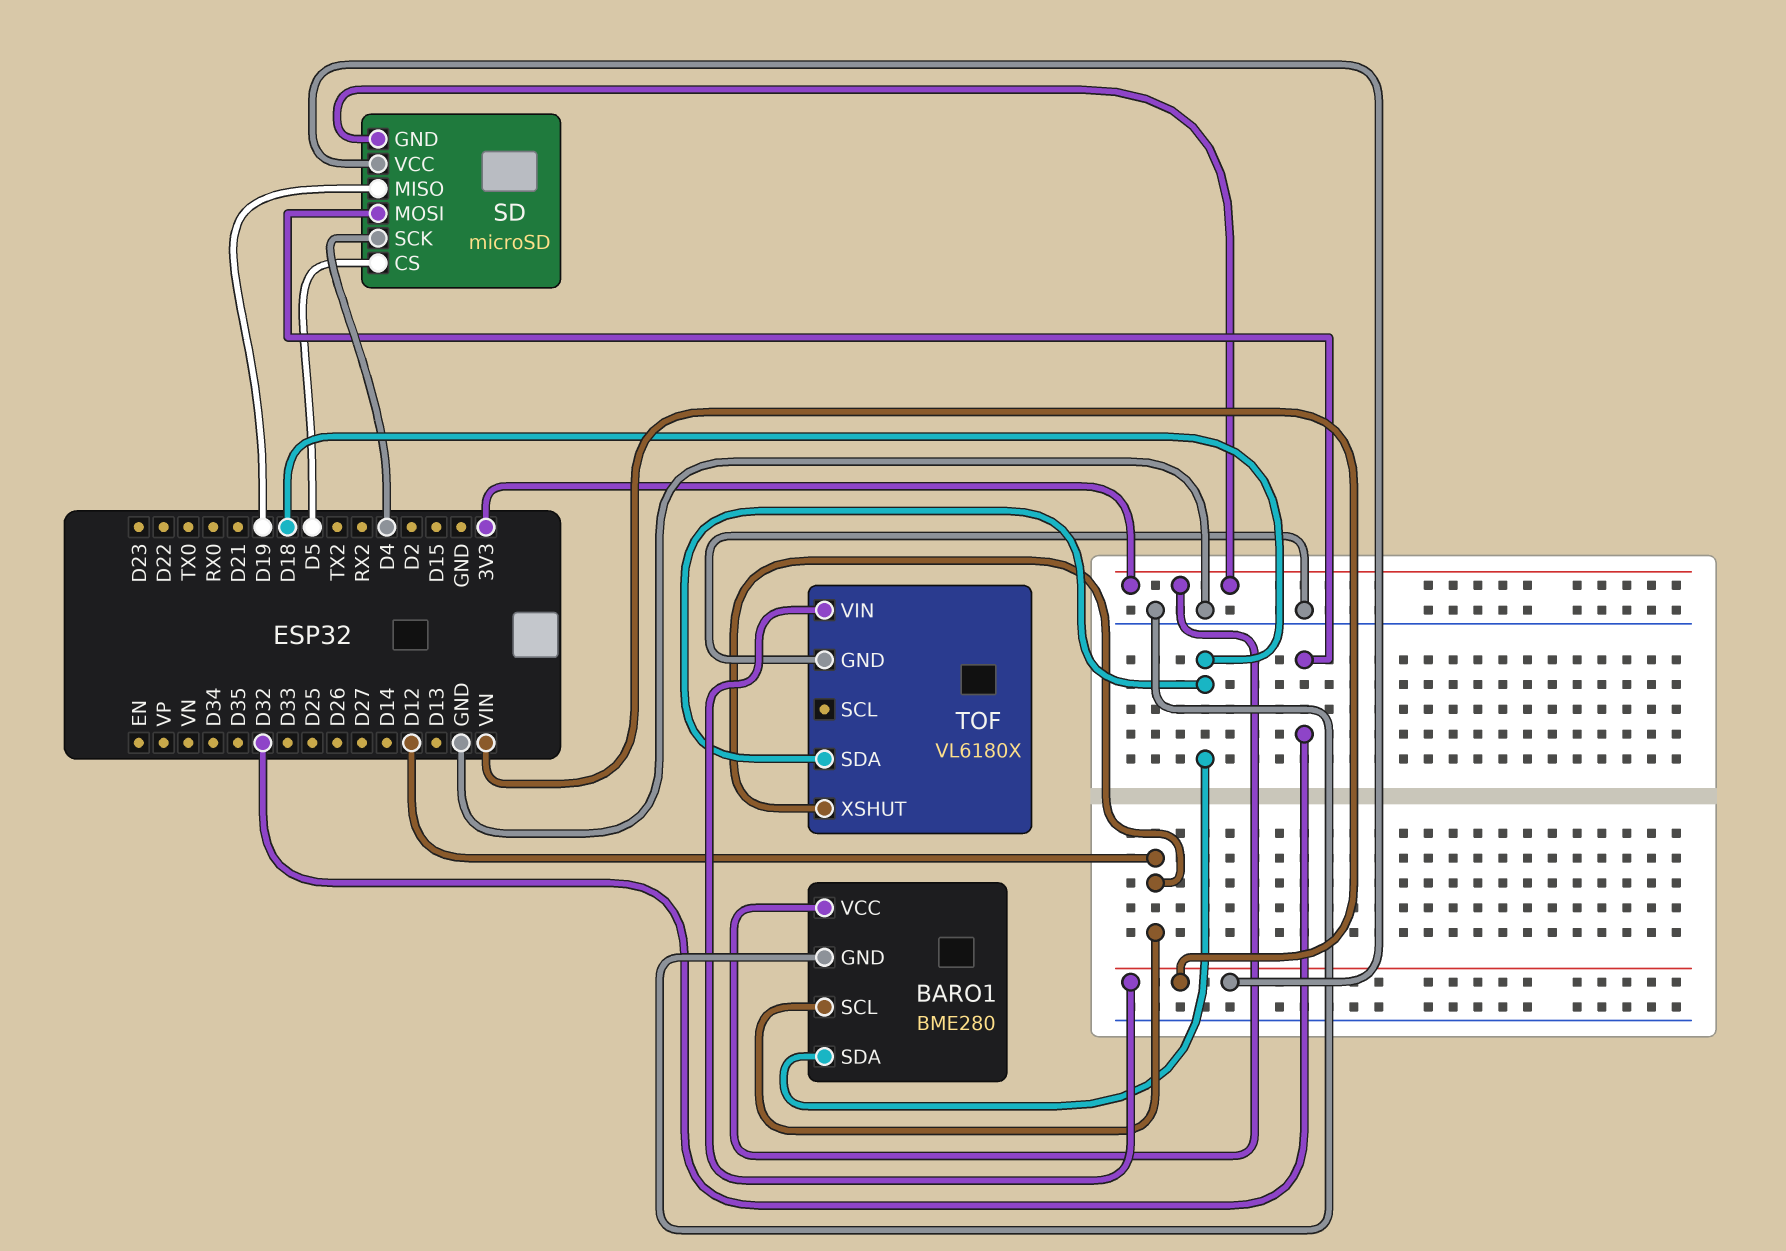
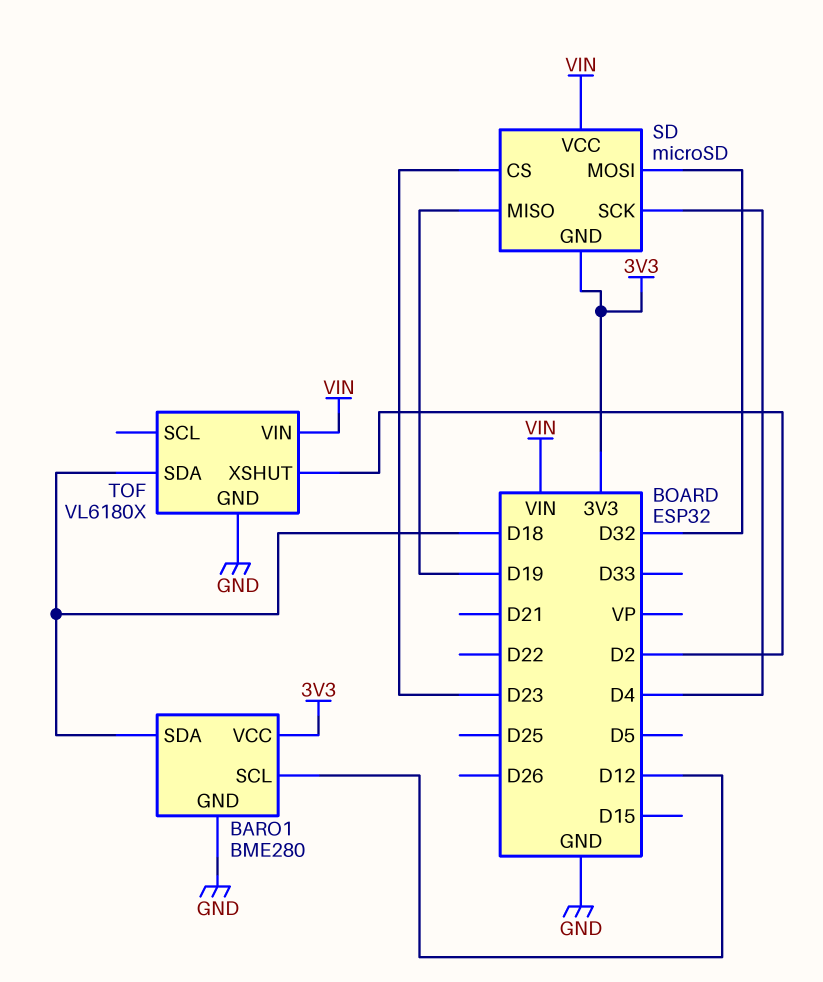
SD pin CS: D5 -> D23
TOF pin XSHUT: D12 -> D2

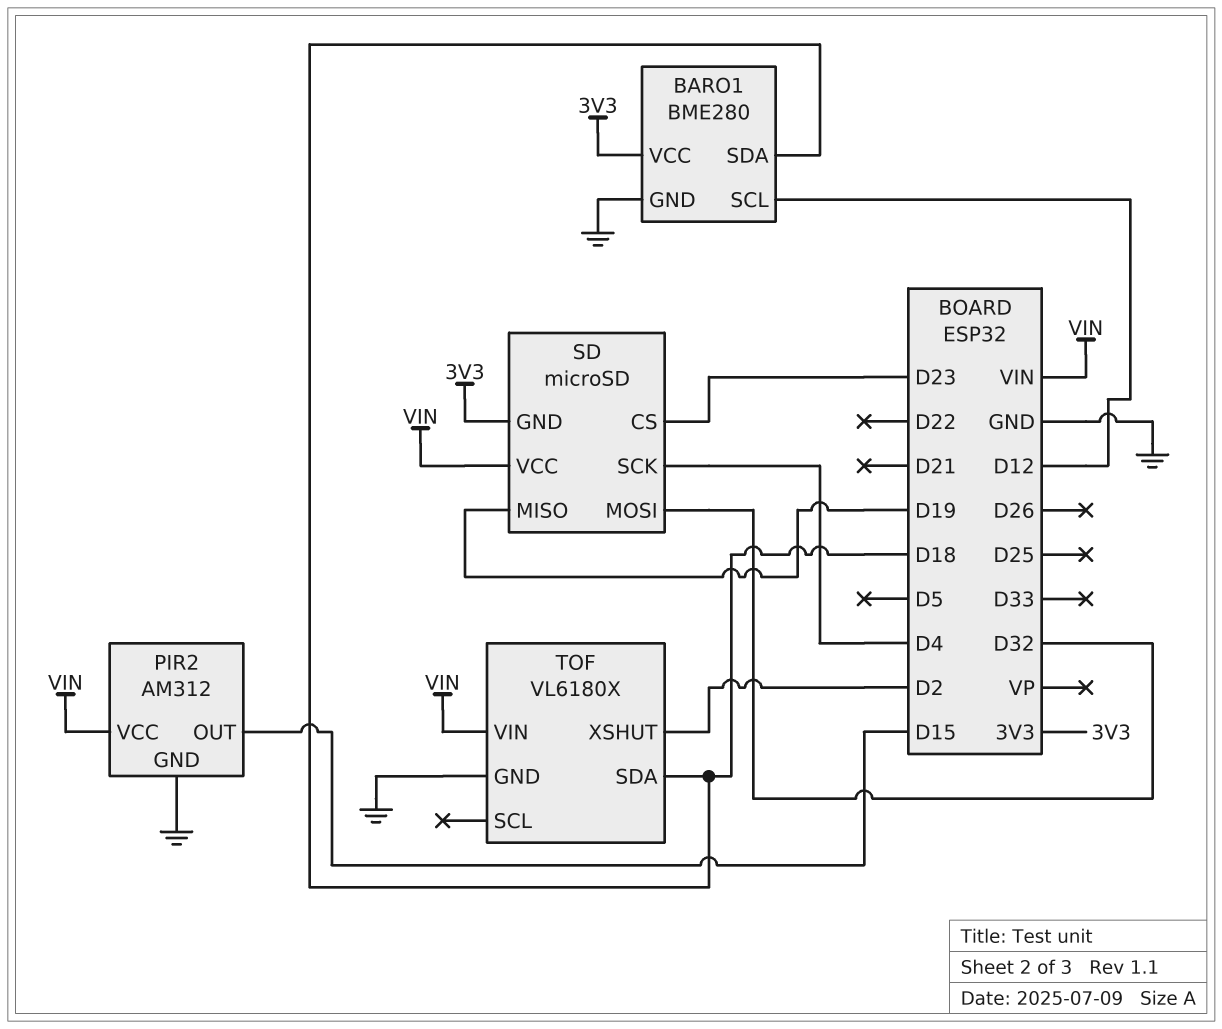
PIR2: none -> AM312
PIR2 pin GND: none -> GND
PIR2 pin OUT: none -> D15
PIR2 pin VCC: none -> VIN

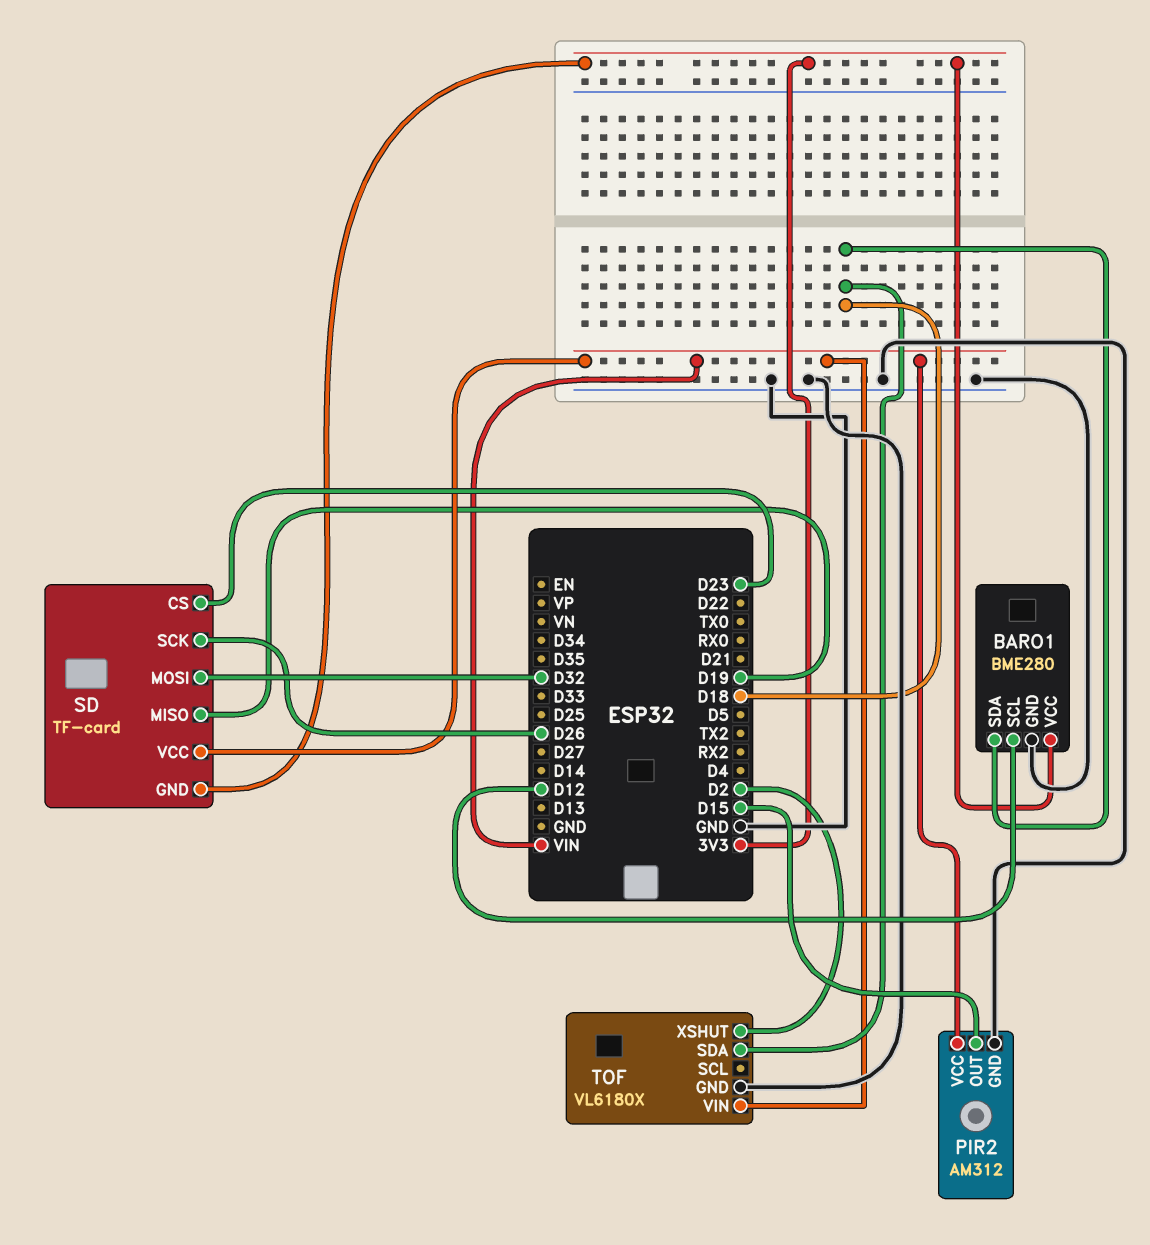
SD: microSD -> TF-card
SD pin SCK: D4 -> D26

